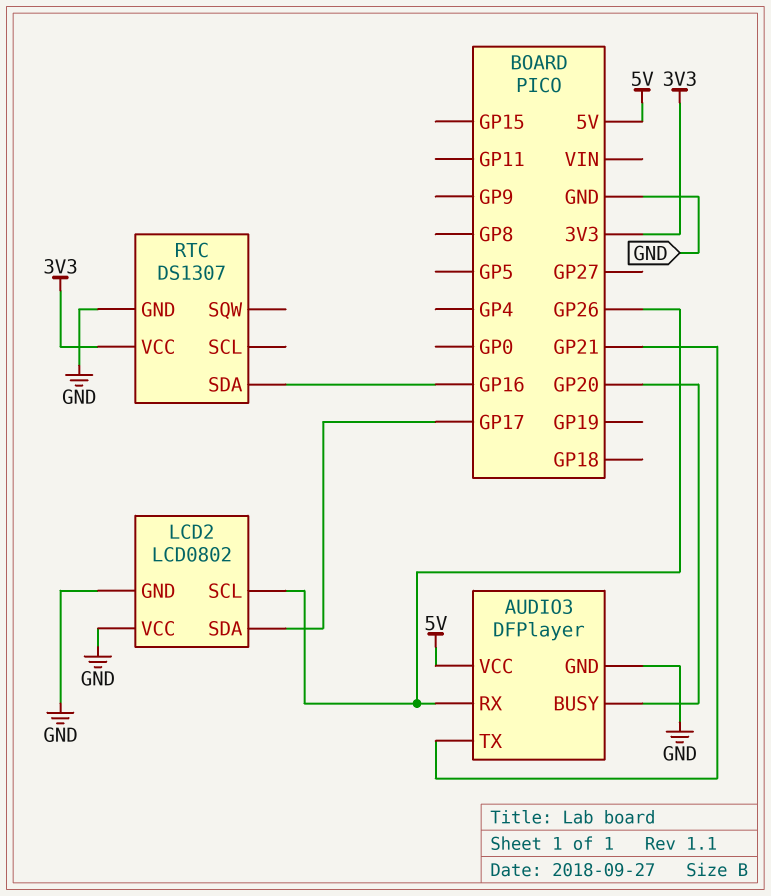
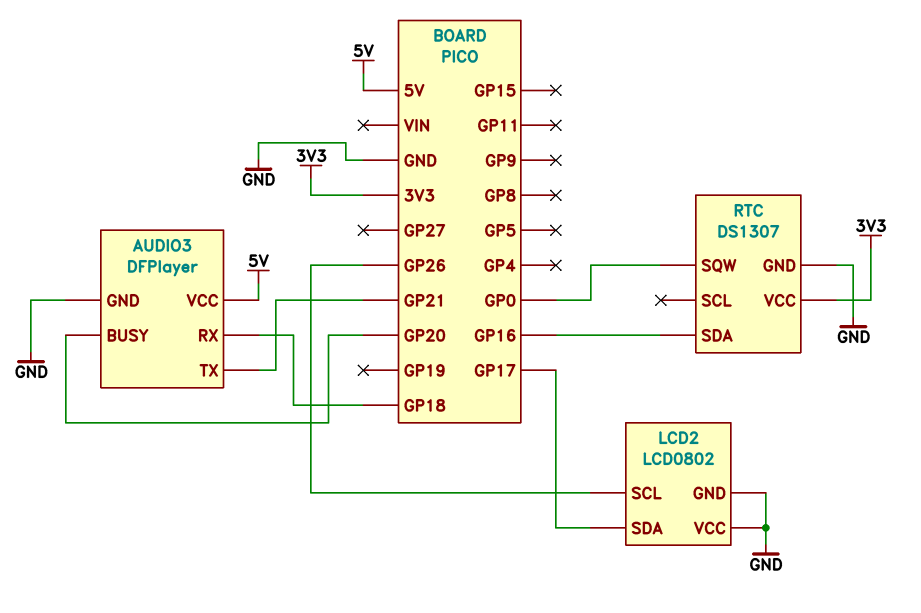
AUDIO3 pin RX: GP26 -> GP18
RTC pin SQW: none -> GP0

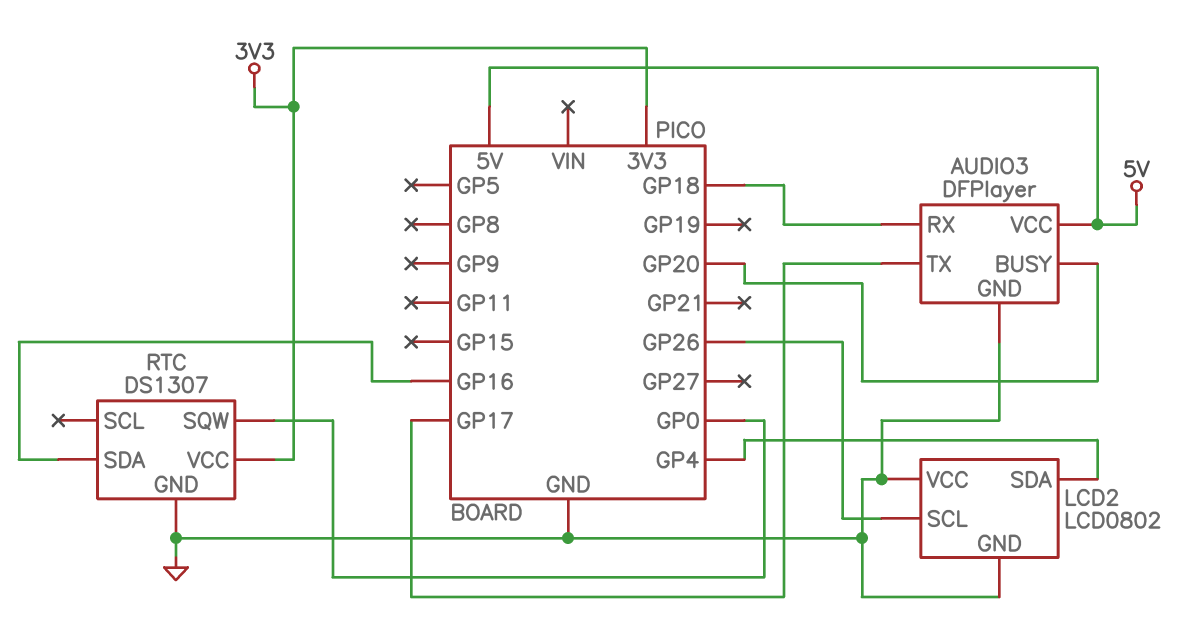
AUDIO3 pin TX: GP21 -> GP17
LCD2 pin SDA: GP17 -> GP4

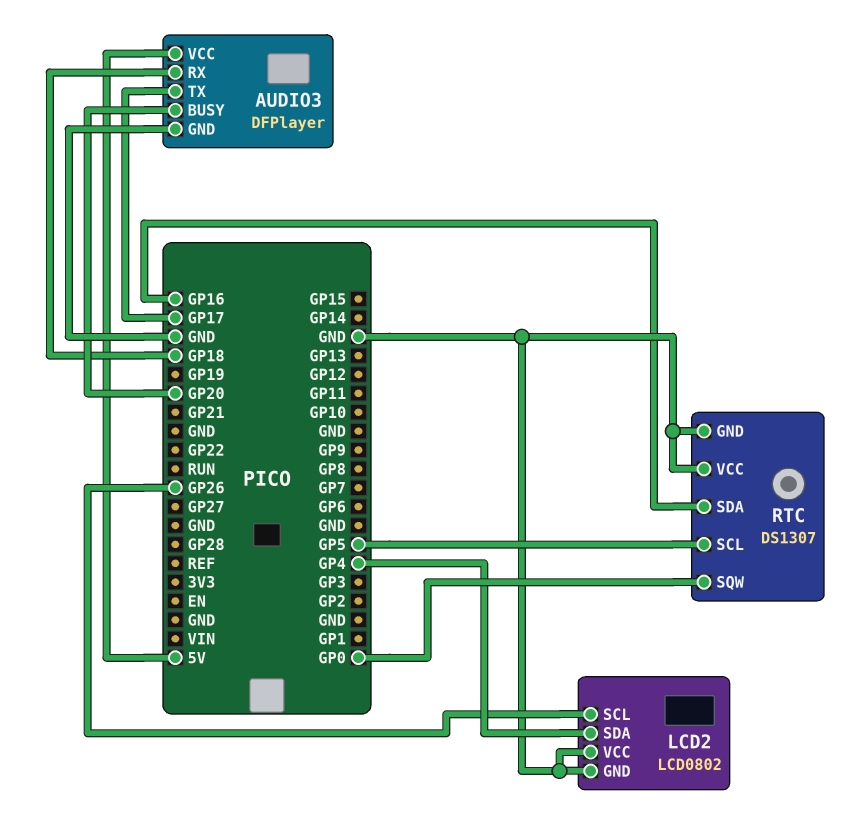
RTC pin SCL: none -> GP5
RTC pin VCC: 3V3 -> GND

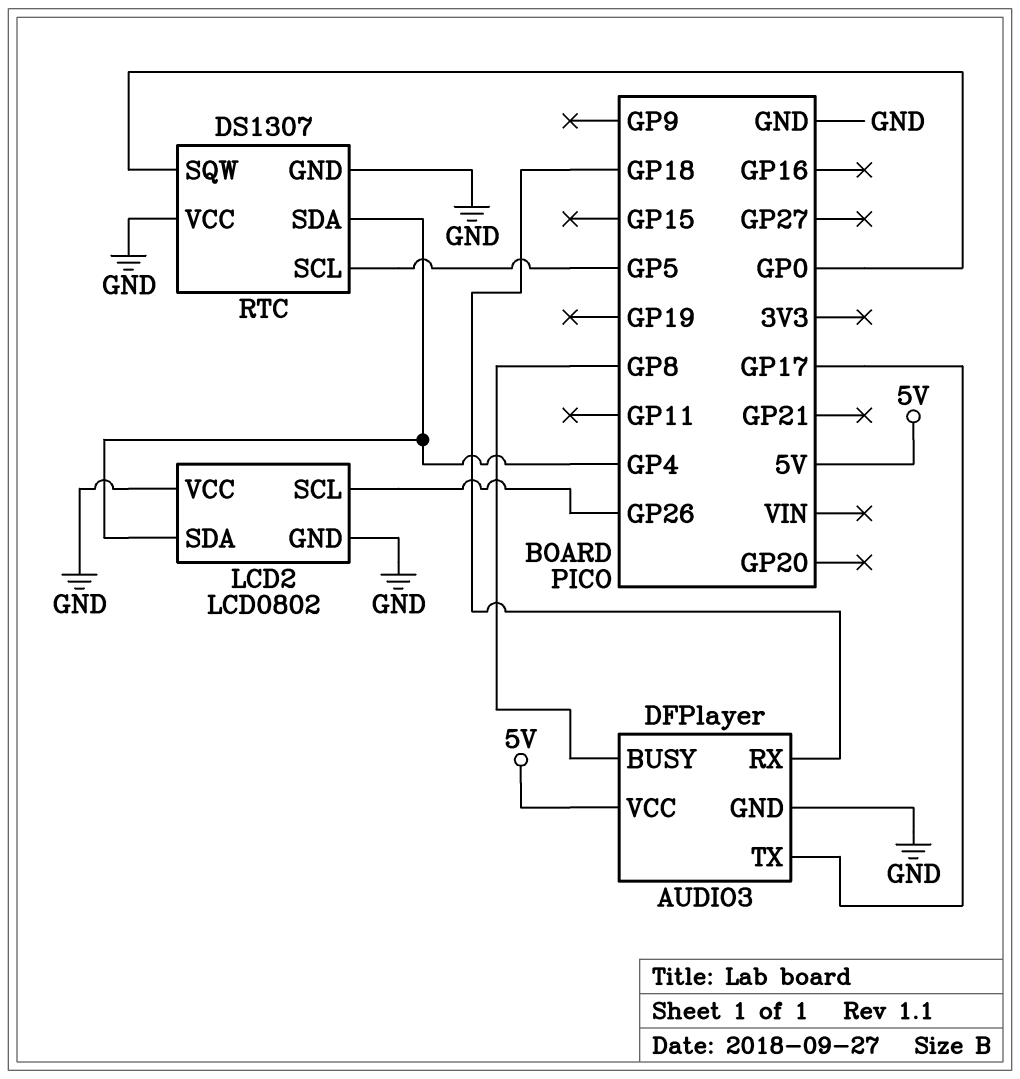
AUDIO3 pin BUSY: GP20 -> GP8
RTC pin SDA: GP16 -> GP4

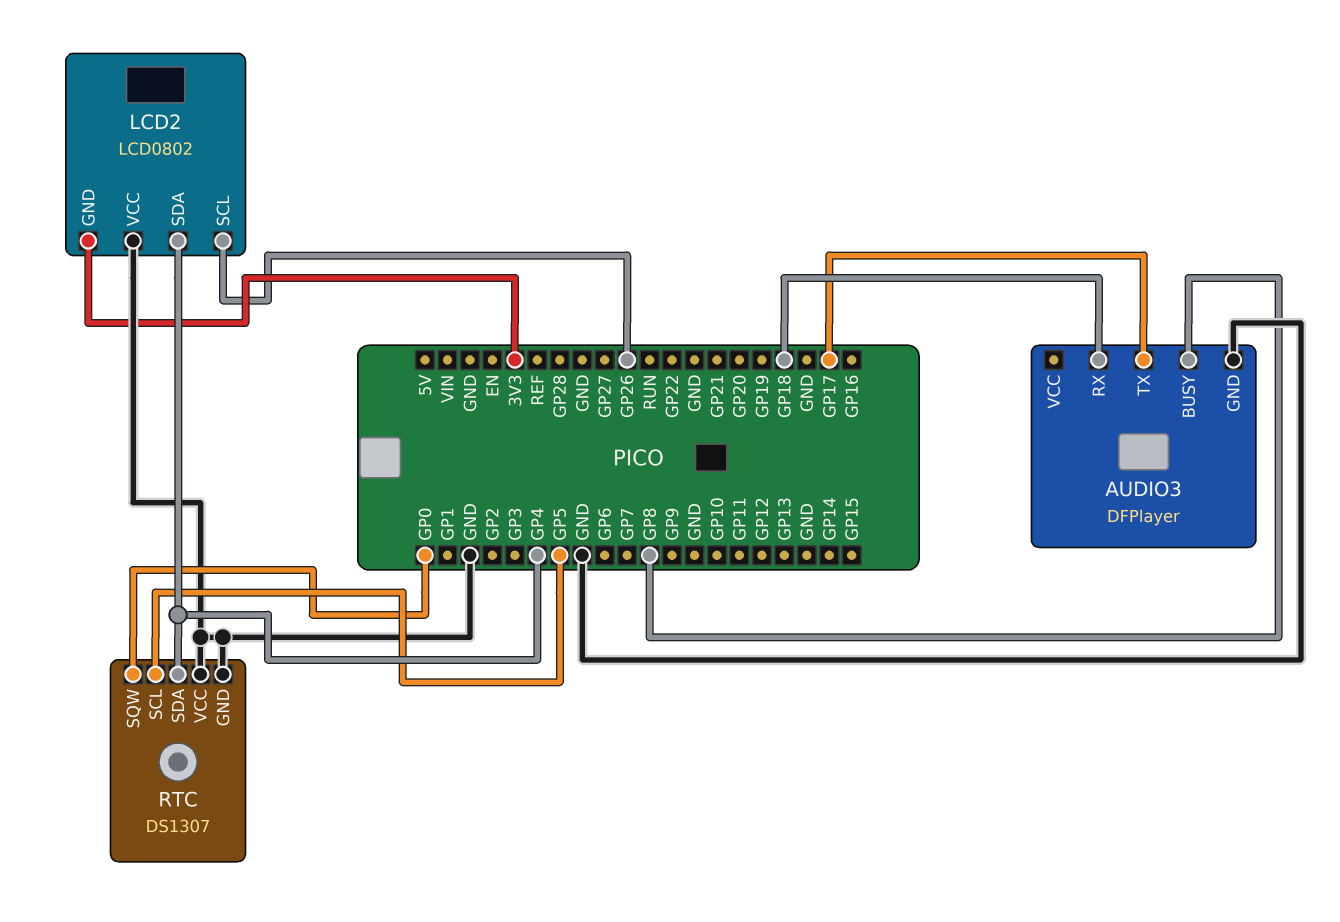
AUDIO3 pin VCC: 5V -> none
LCD2 pin GND: GND -> 3V3

